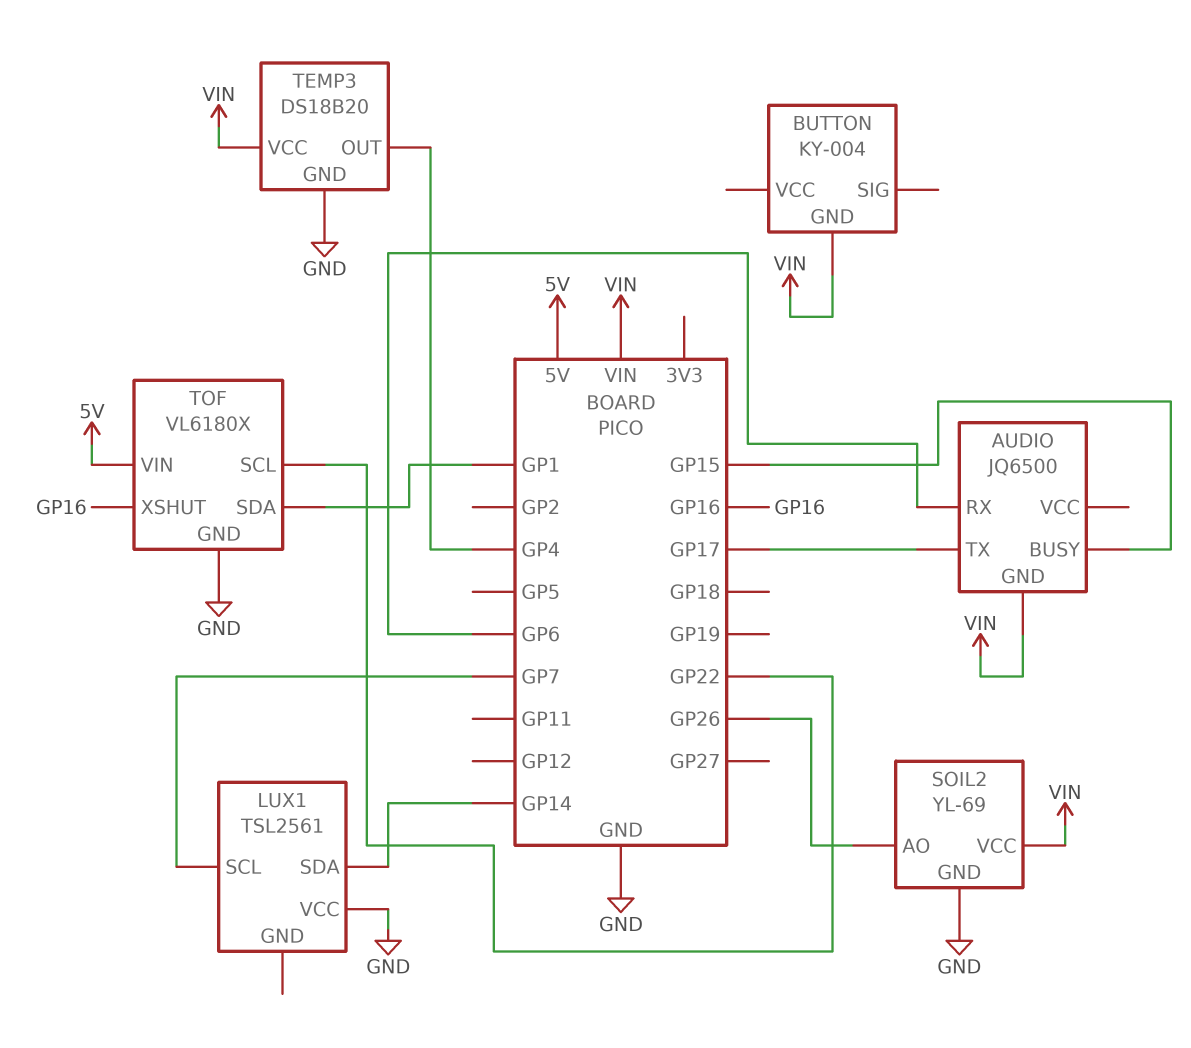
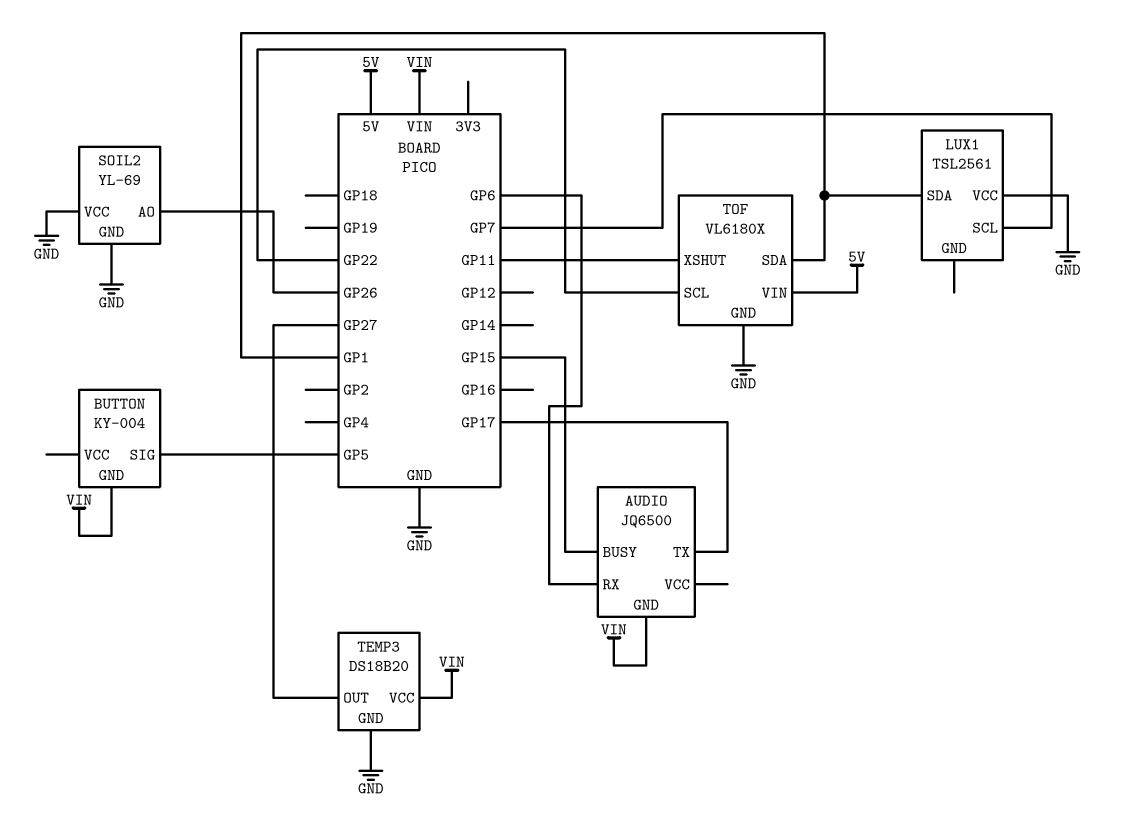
BUTTON pin SIG: none -> GP5
LUX1 pin SDA: GP14 -> GP1
SOIL2 pin VCC: VIN -> GND
TEMP3 pin OUT: GP4 -> GP27
TOF pin XSHUT: GP16 -> GP11

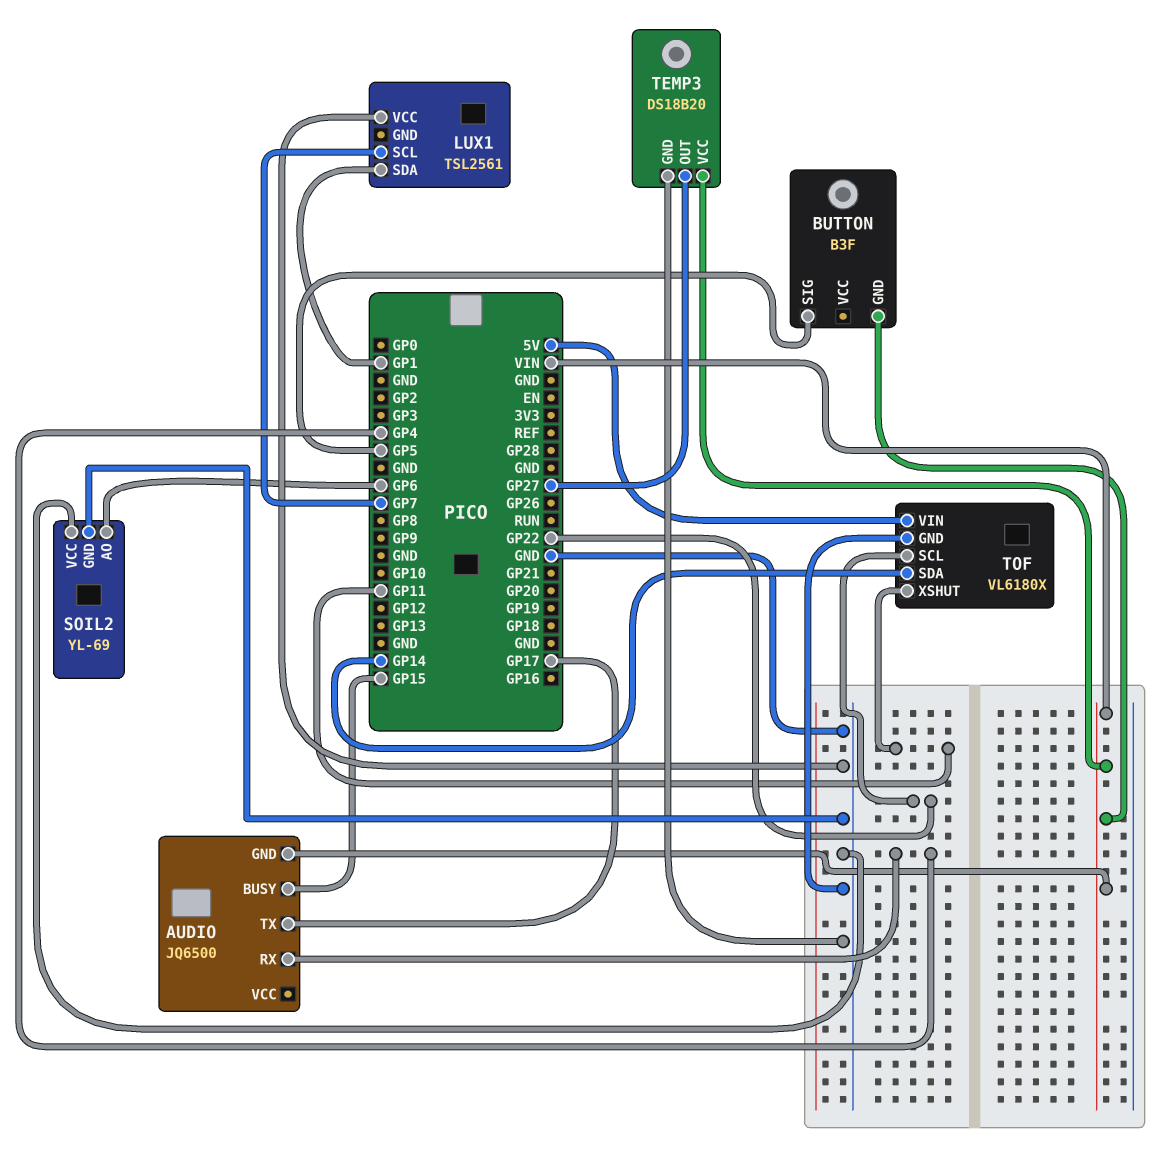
AUDIO pin RX: GP6 -> GP4
BUTTON: KY-004 -> B3F
SOIL2 pin AO: GP26 -> GP6
TOF pin SDA: GP1 -> GP14

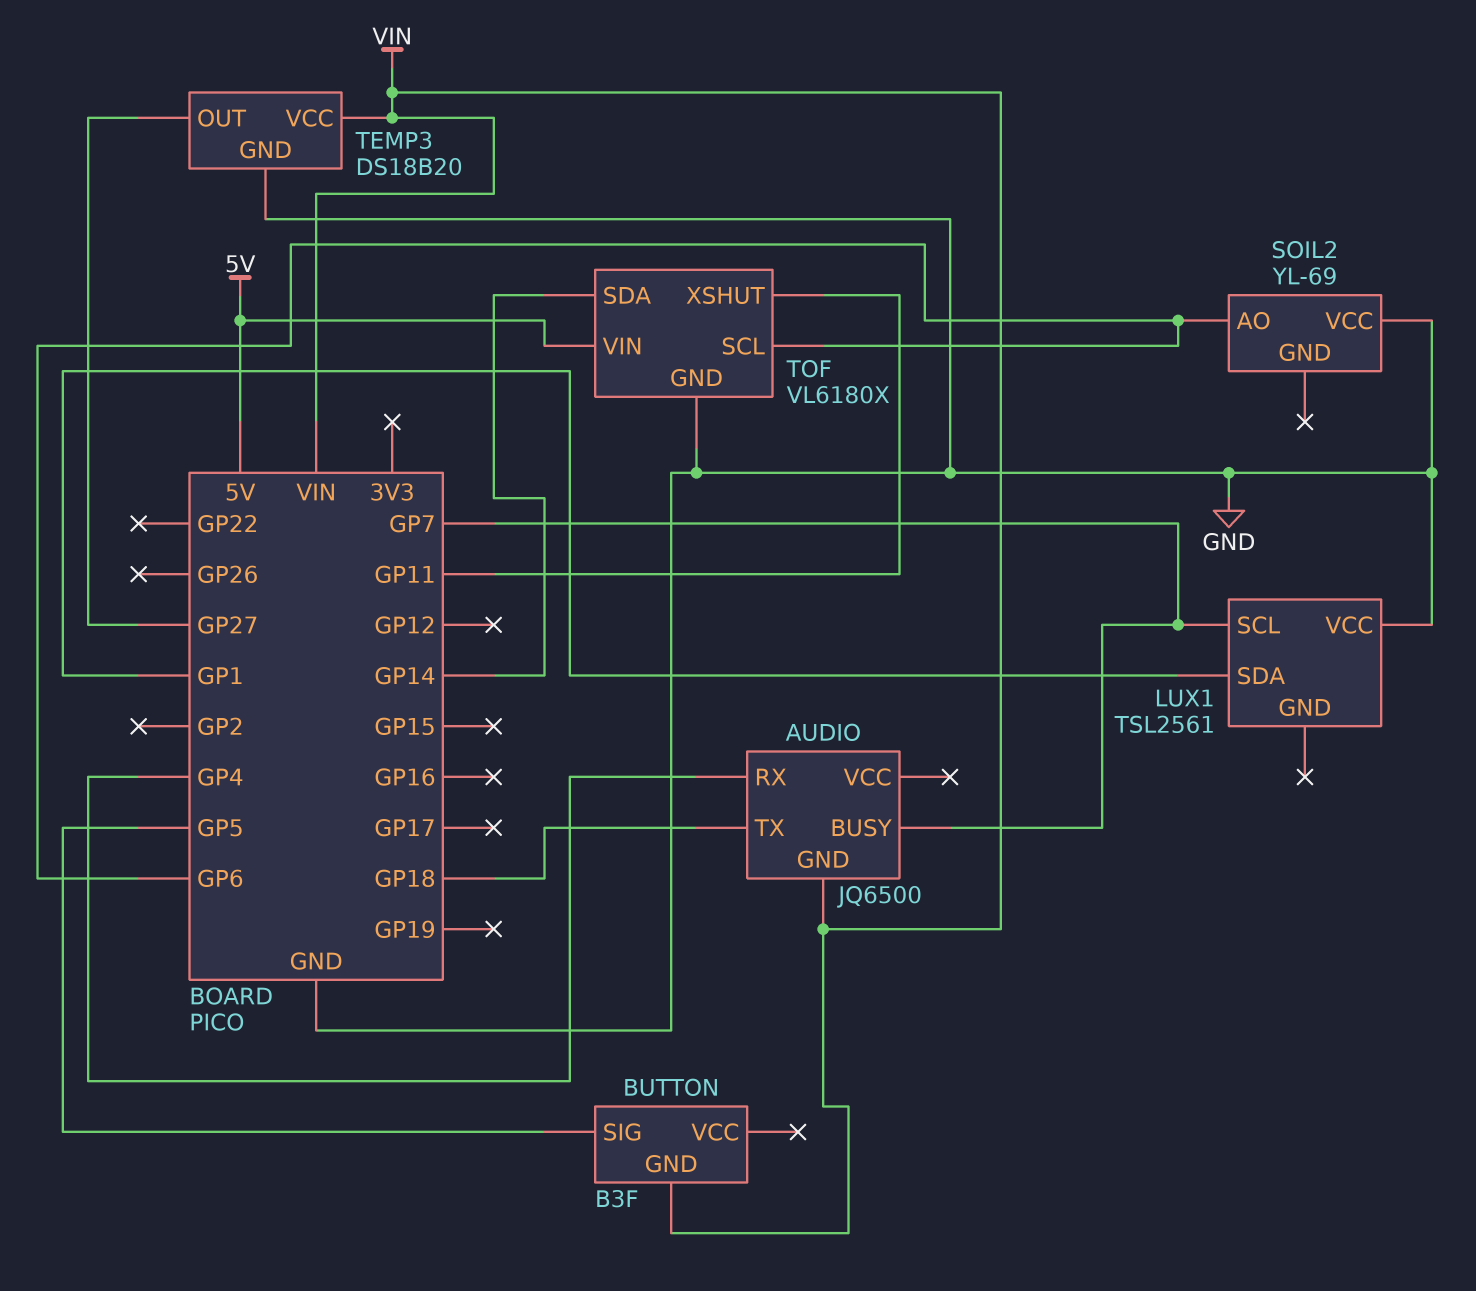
AUDIO pin BUSY: GP15 -> GP7
AUDIO pin TX: GP17 -> GP18
SOIL2 pin GND: GND -> none
TOF pin SCL: GP22 -> GP6

